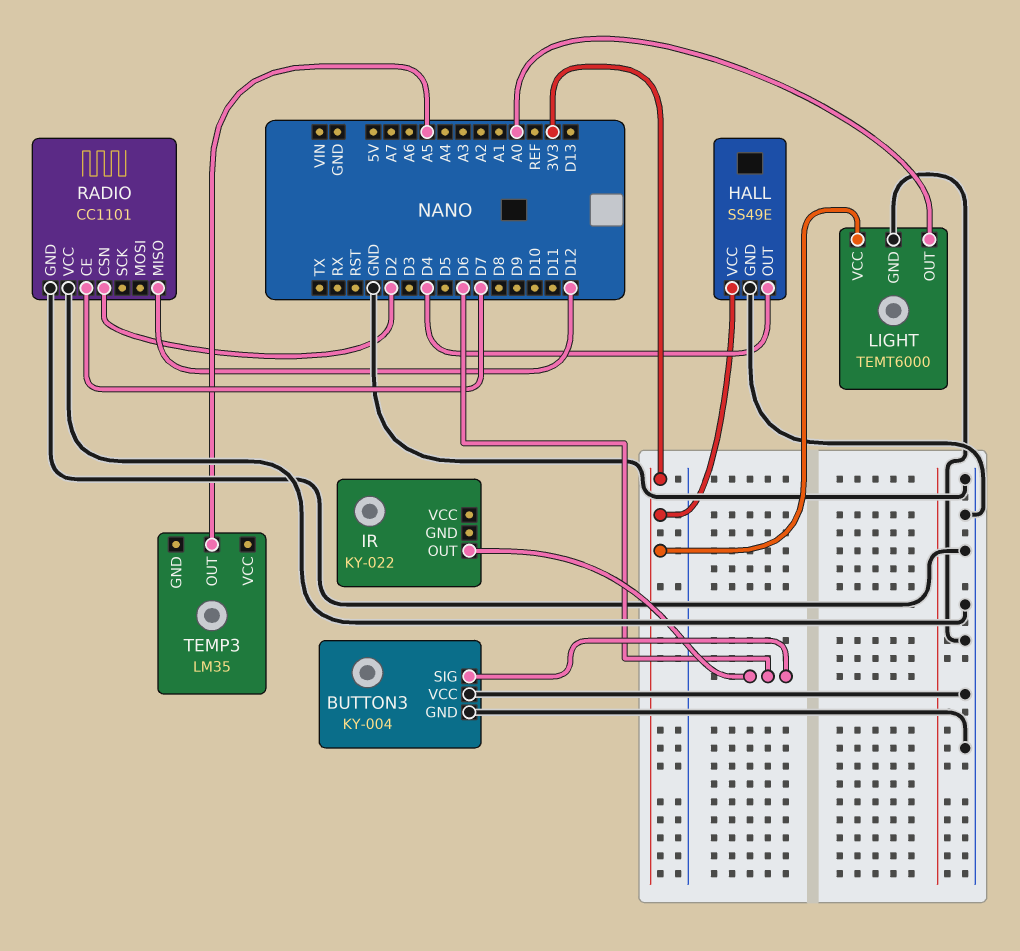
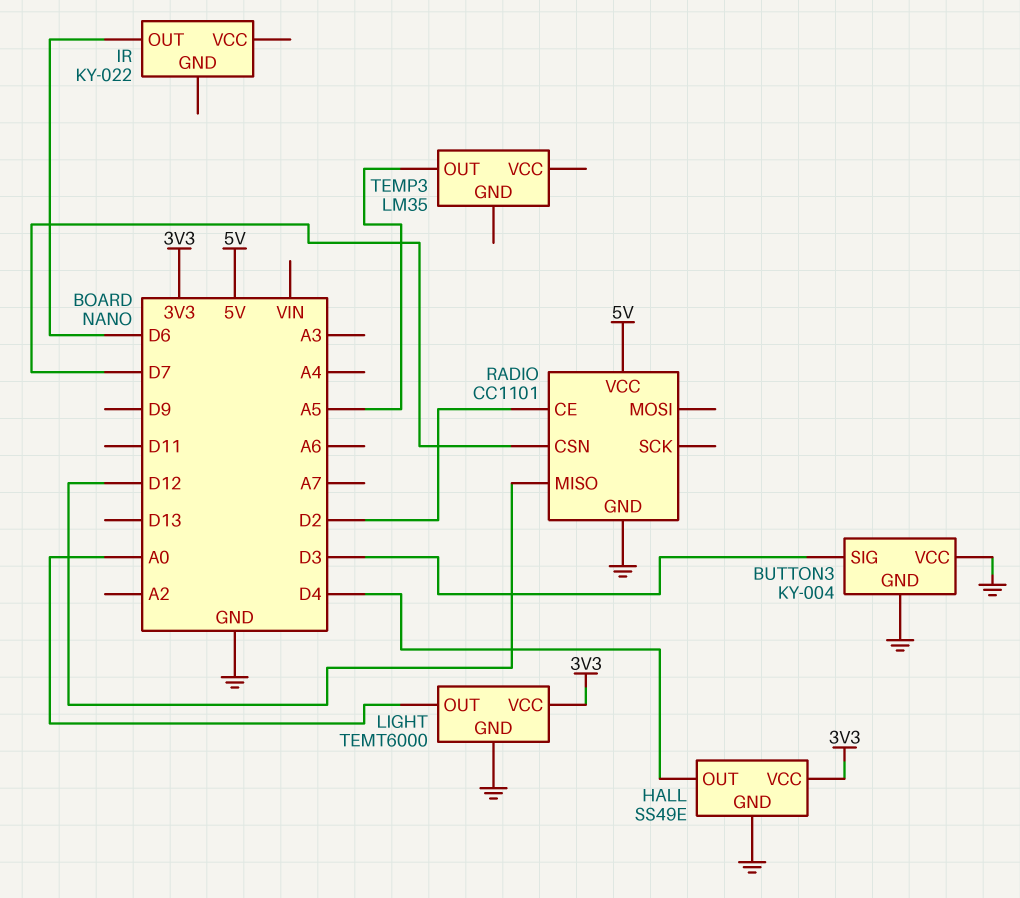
BUTTON3 pin SIG: D6 -> D3
RADIO pin CE: D7 -> D2
RADIO pin CSN: D2 -> D7
RADIO pin VCC: GND -> 5V

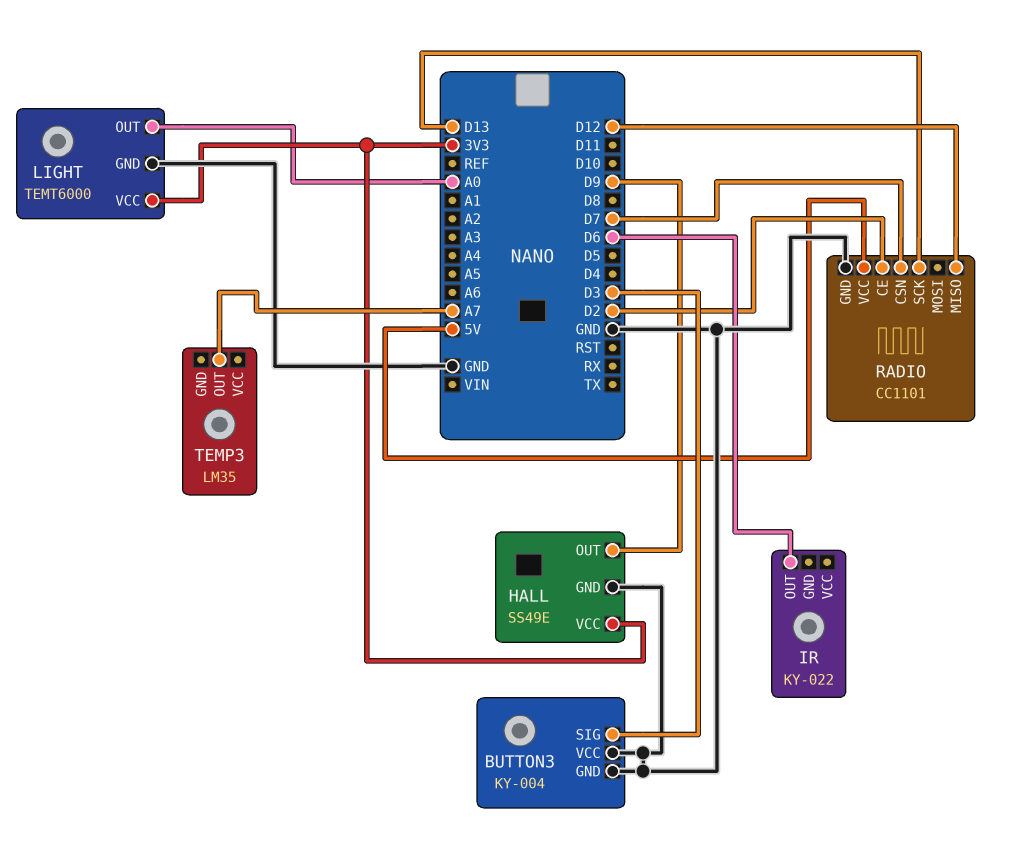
HALL pin OUT: D4 -> D9
RADIO pin SCK: none -> D13
TEMP3 pin OUT: A5 -> A7

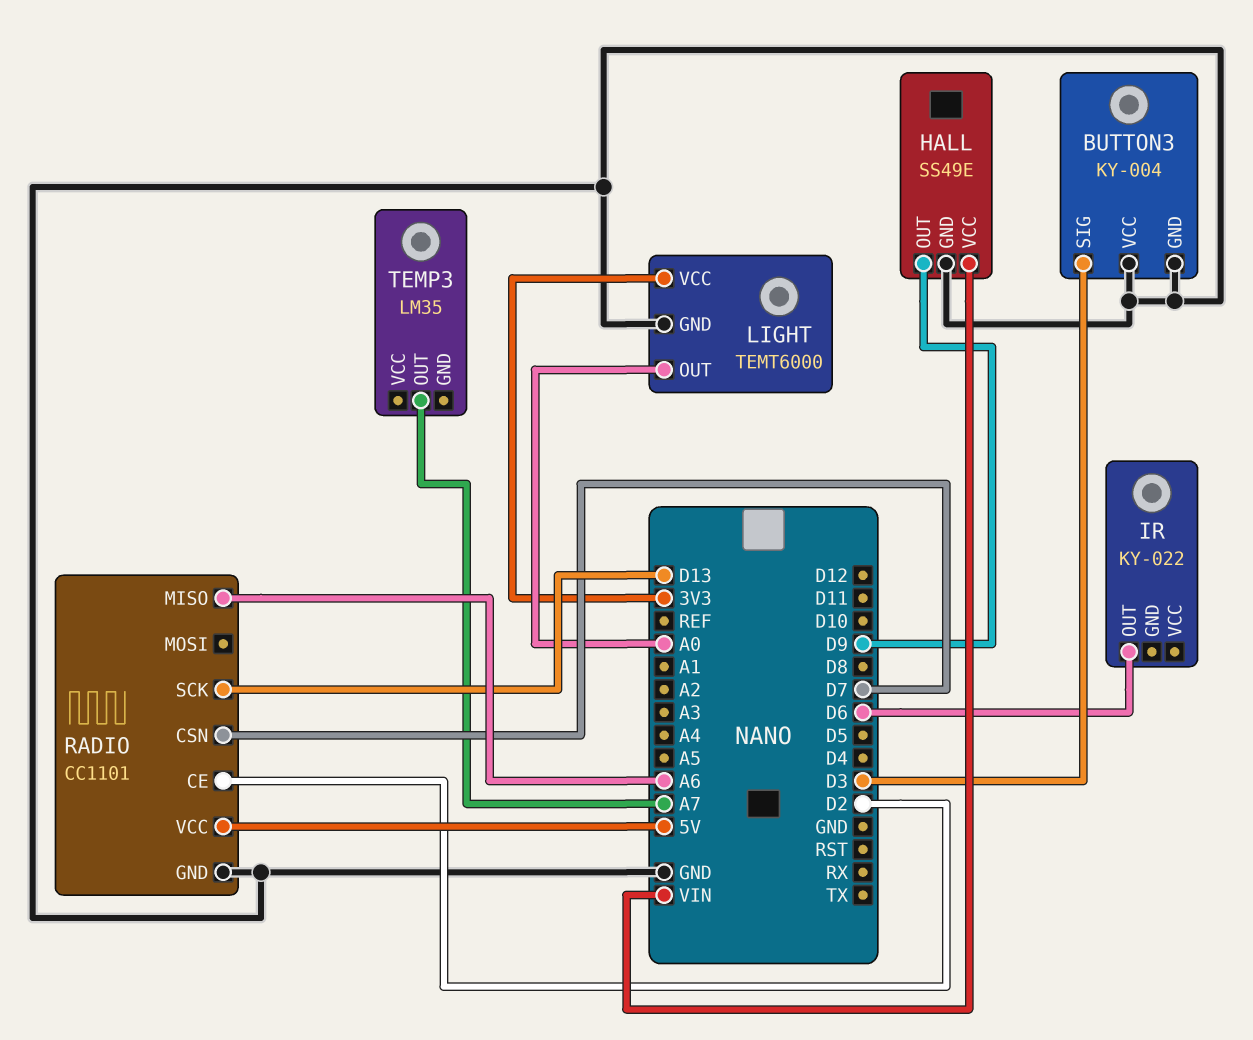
HALL pin VCC: 3V3 -> VIN
RADIO pin MISO: D12 -> A6

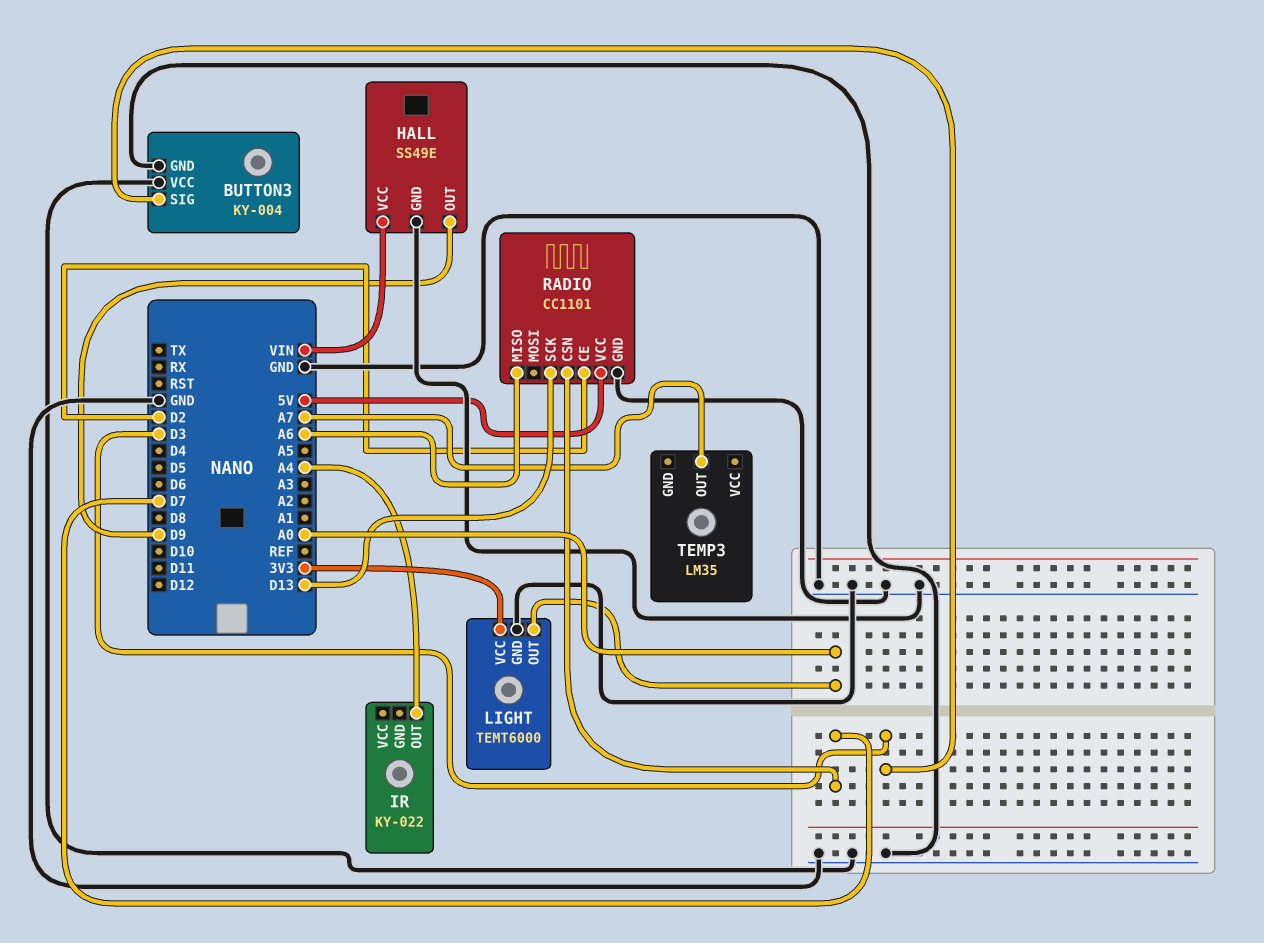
IR pin OUT: D6 -> A4

